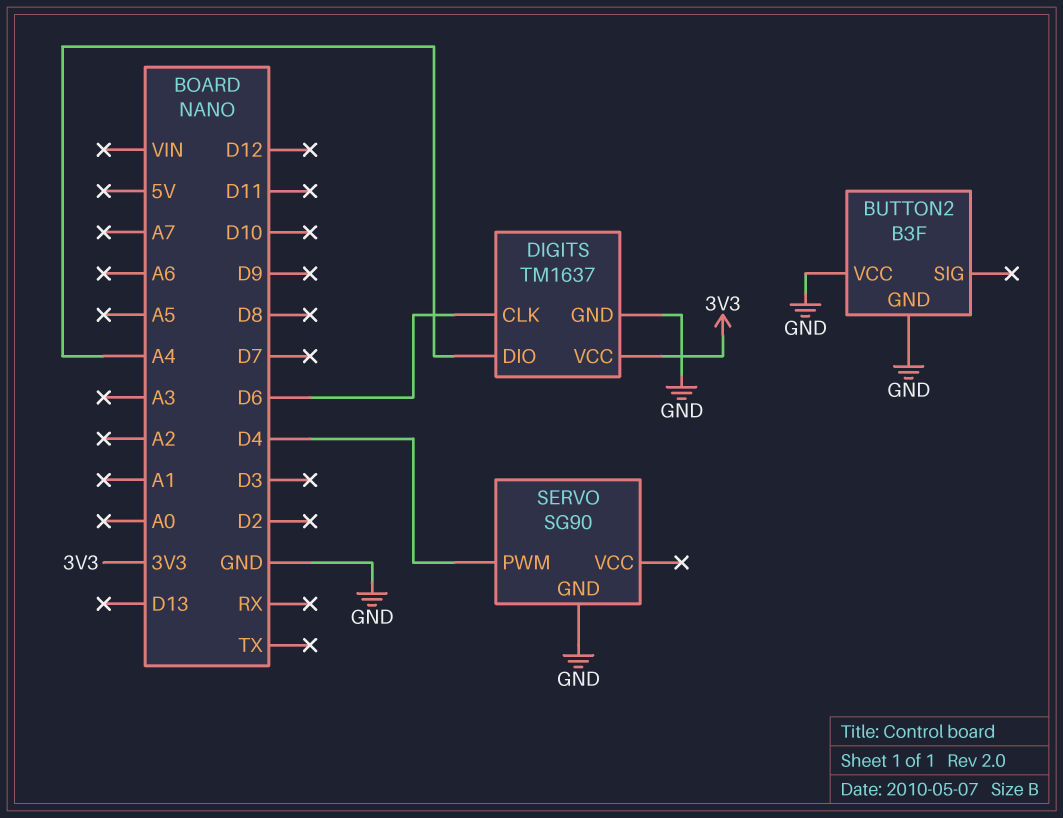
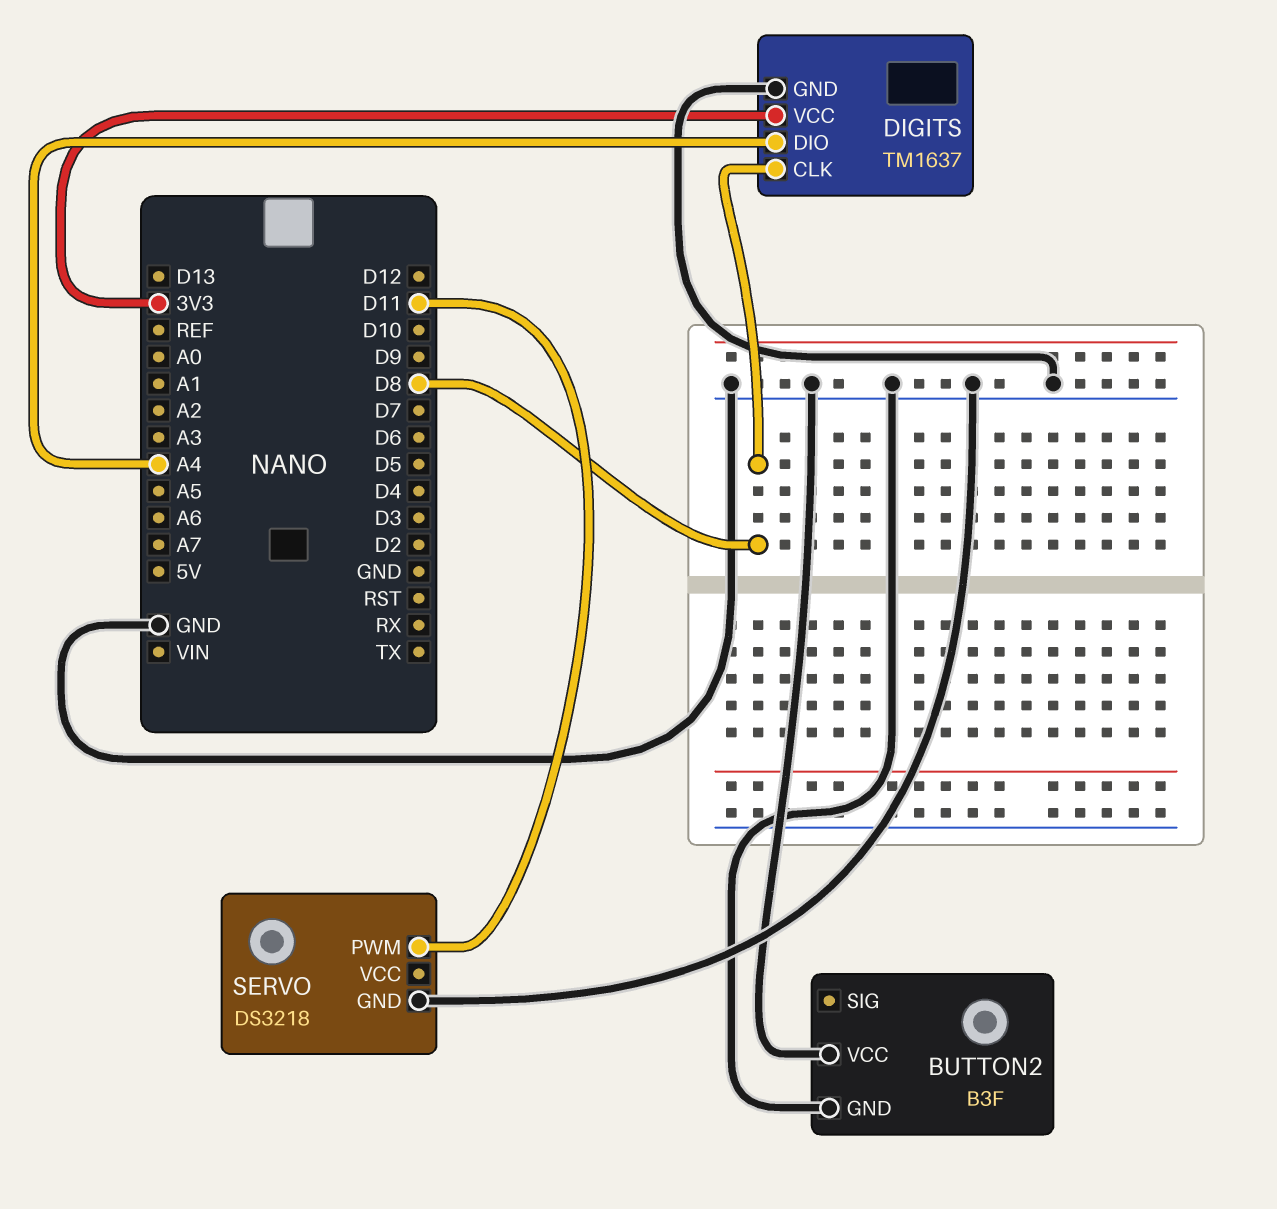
DIGITS pin CLK: D6 -> D8
SERVO: SG90 -> DS3218
SERVO pin PWM: D4 -> D11

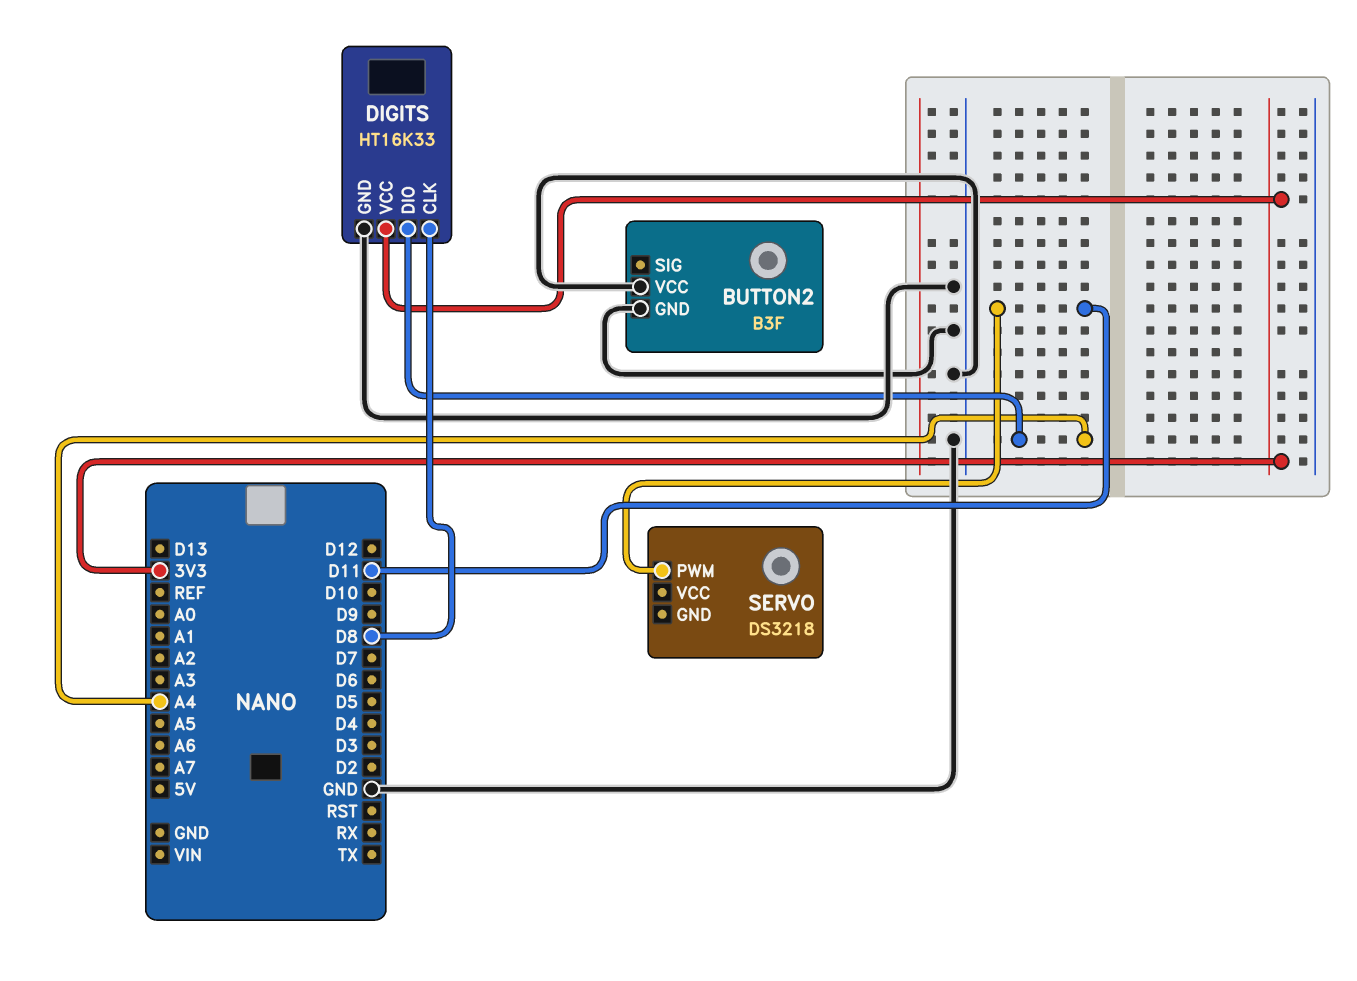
DIGITS: TM1637 -> HT16K33
SERVO pin GND: GND -> none

